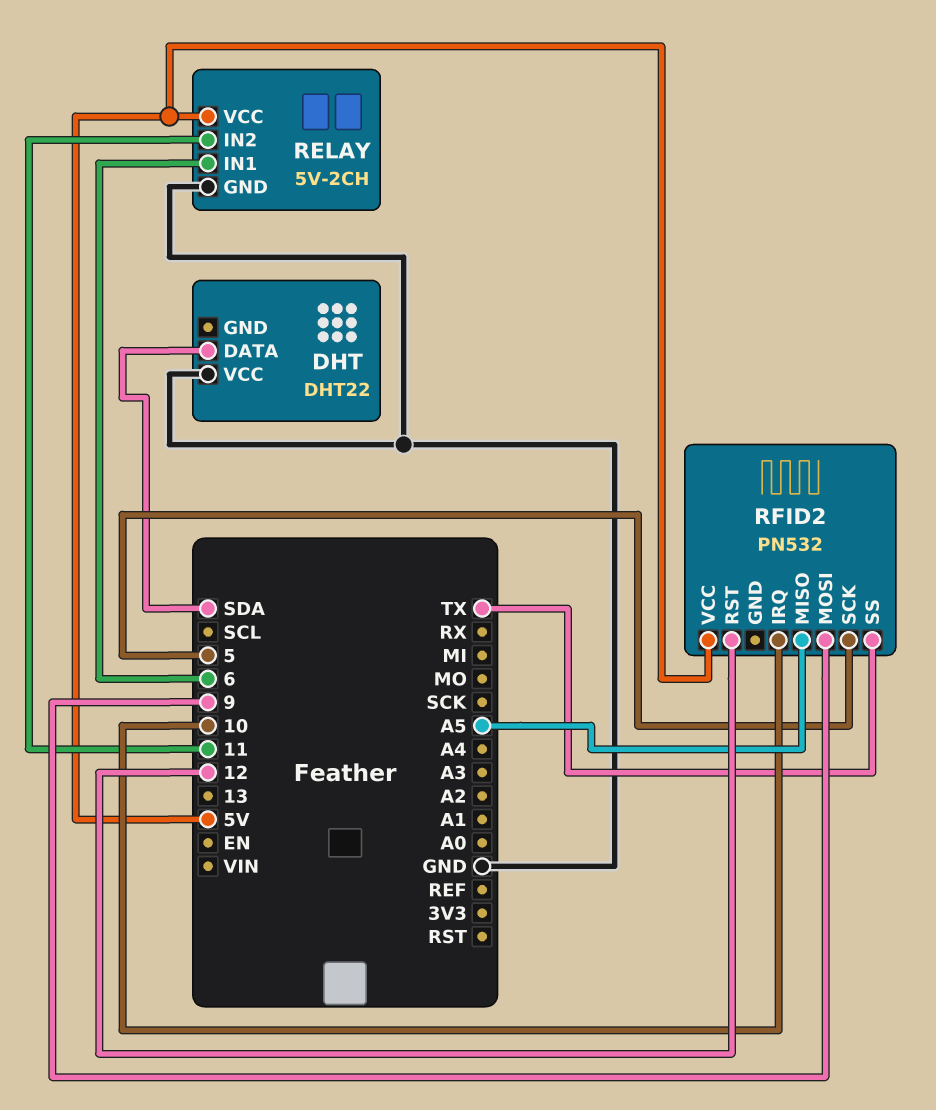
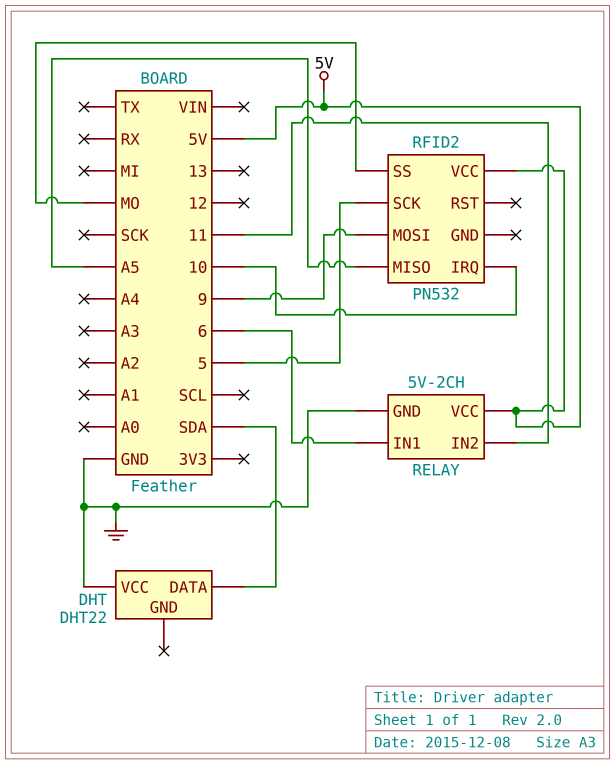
RFID2 pin RST: 12 -> none
RFID2 pin SS: TX -> MO

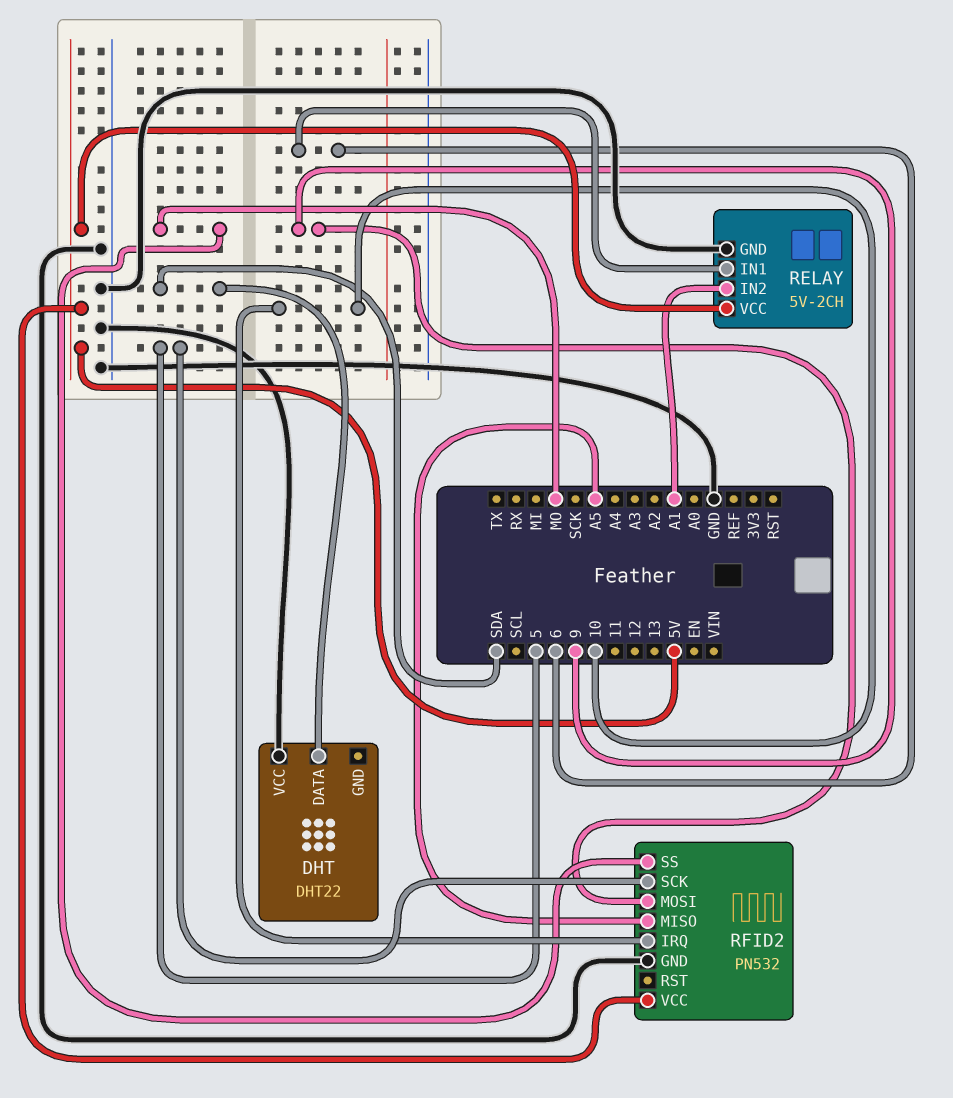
RELAY pin IN2: 11 -> A1
RFID2 pin GND: none -> GND

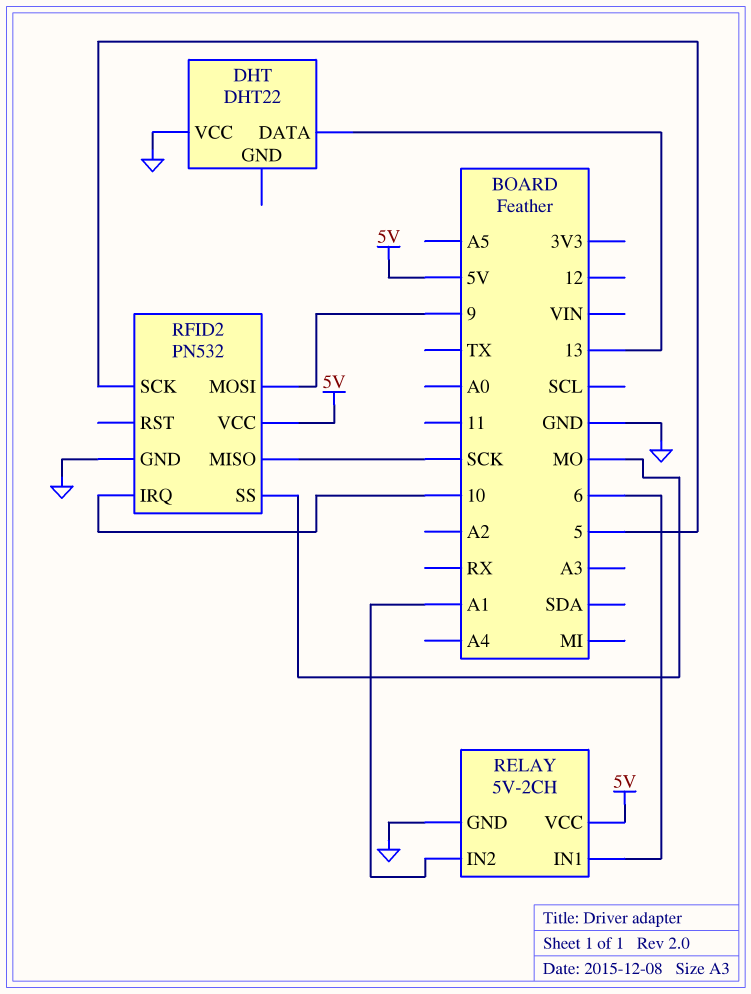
DHT pin DATA: SDA -> 13
RFID2 pin MISO: A5 -> SCK

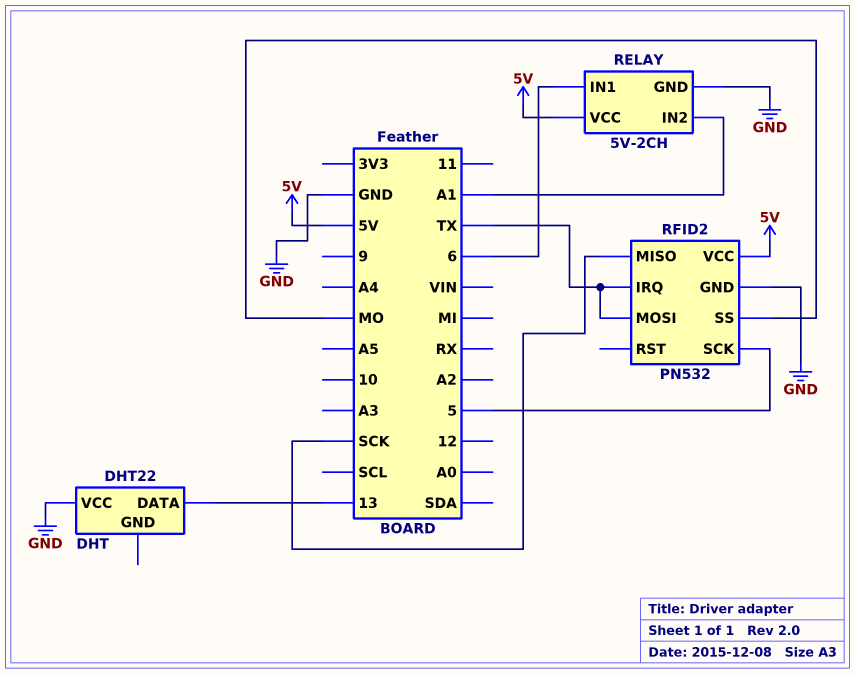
RFID2 pin IRQ: 10 -> TX
RFID2 pin MOSI: 9 -> TX

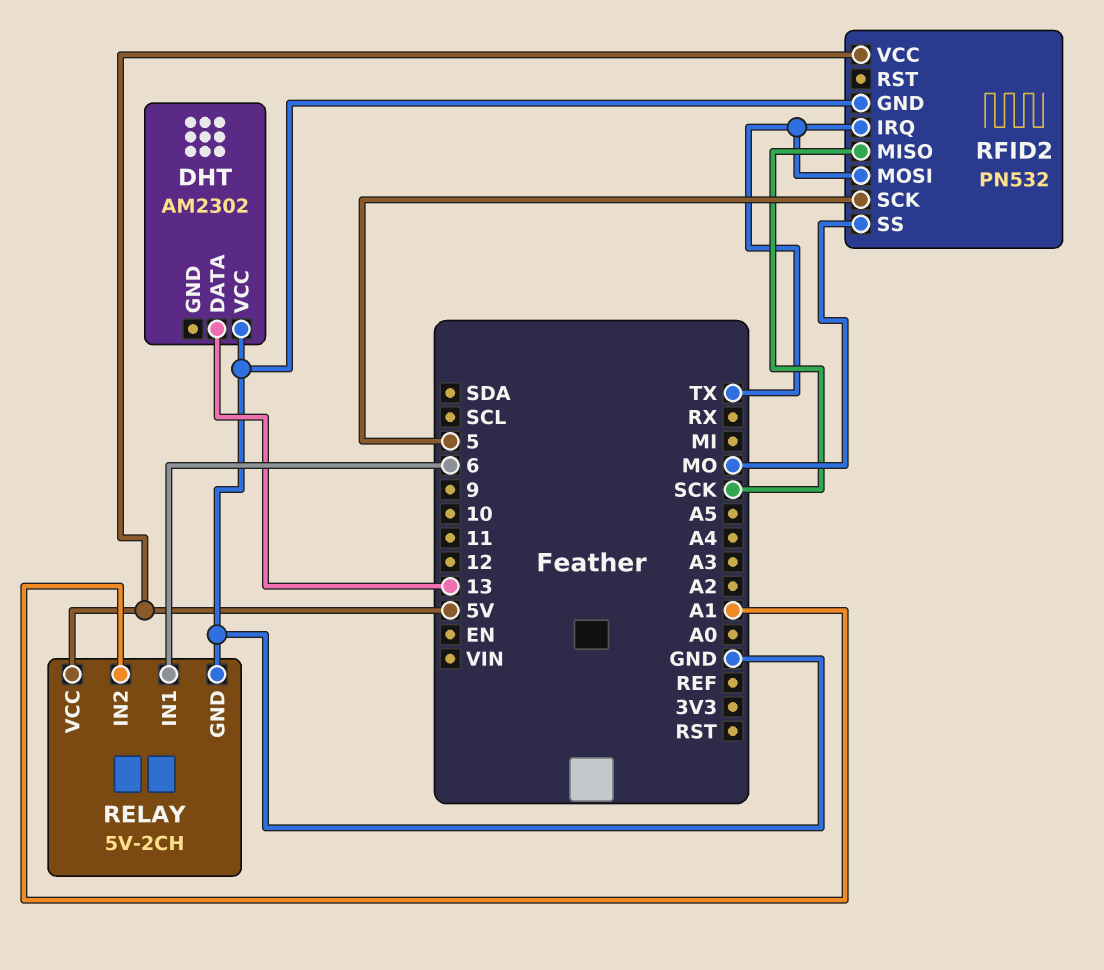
DHT: DHT22 -> AM2302

